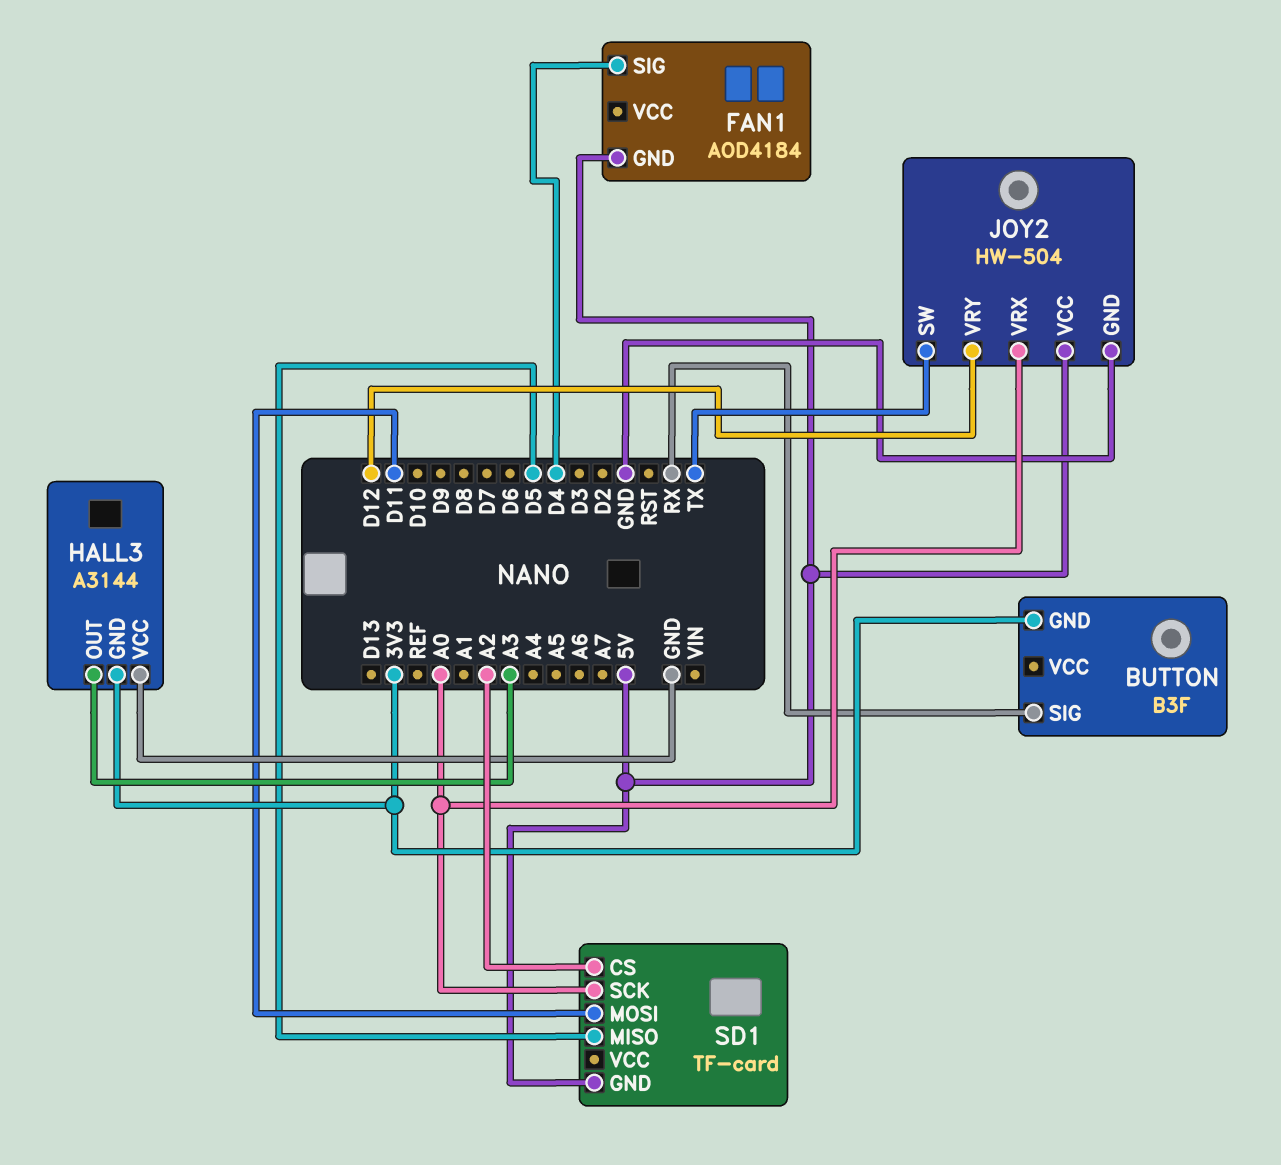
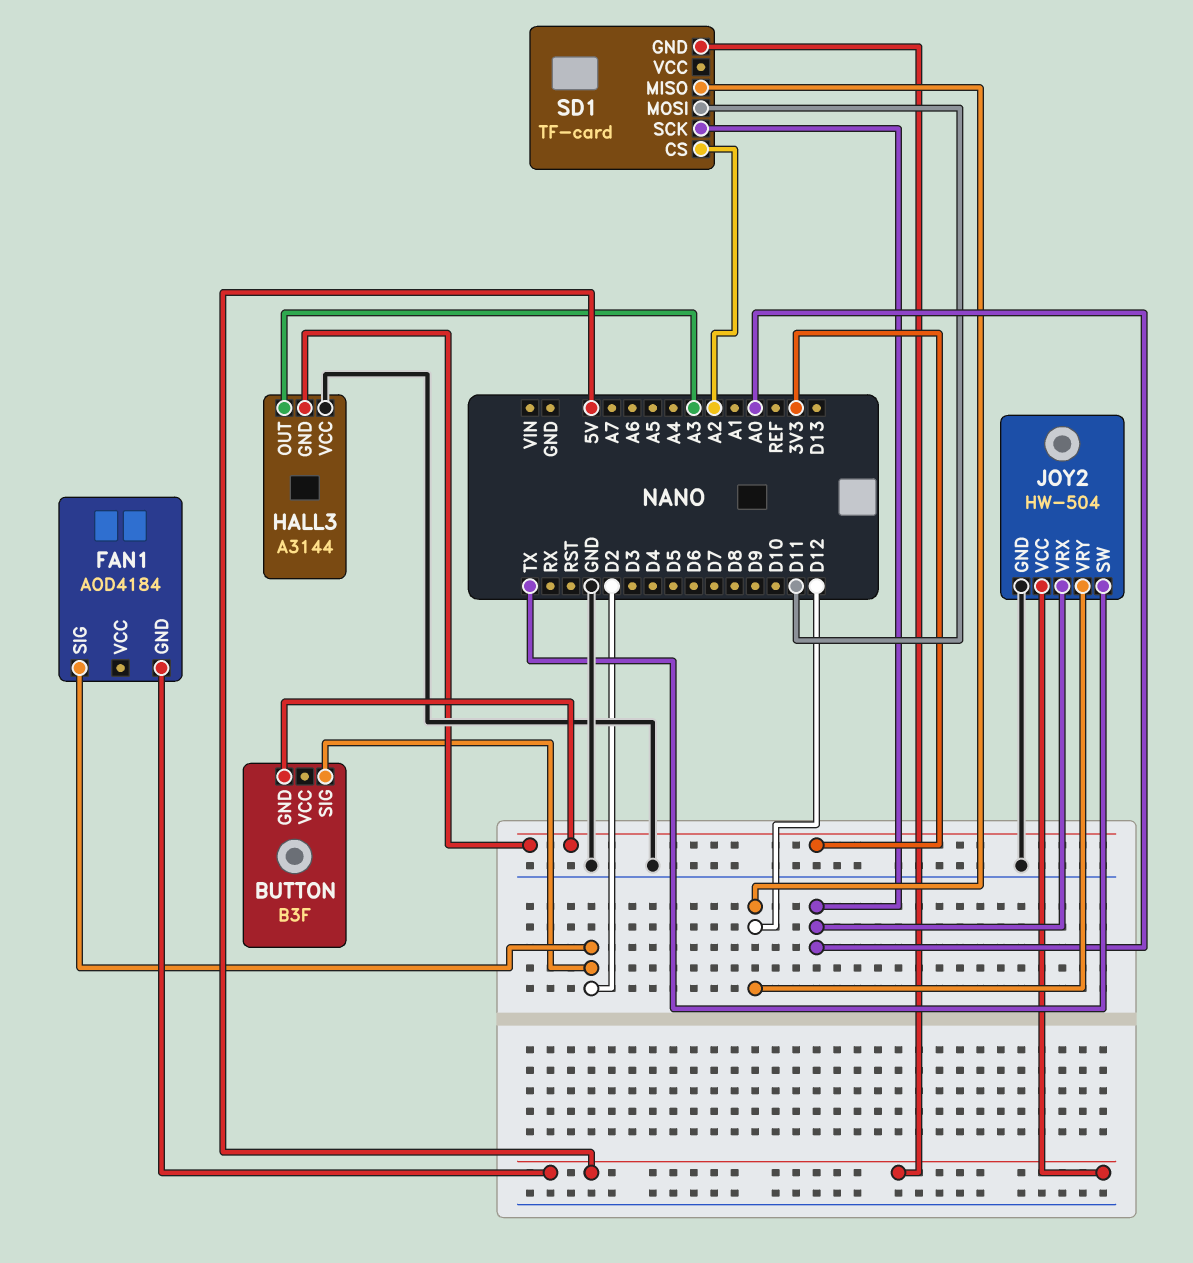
BUTTON pin SIG: RX -> D2
FAN1 pin SIG: D4 -> D2
SD1 pin MISO: D5 -> D12

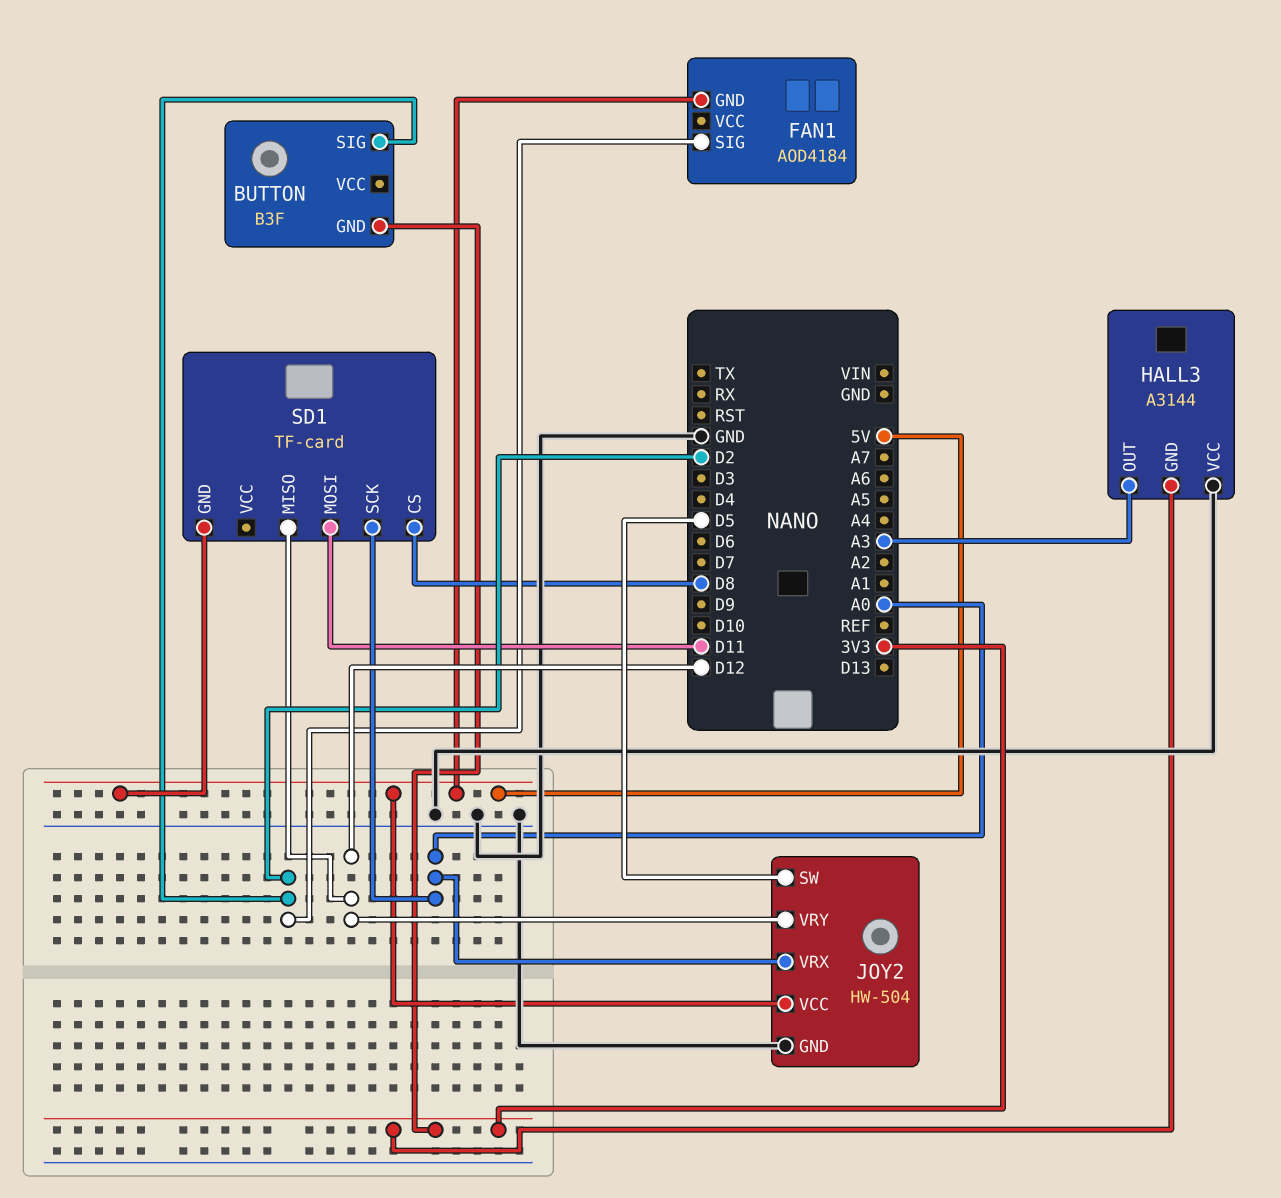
JOY2 pin SW: TX -> D5
SD1 pin CS: A2 -> D8

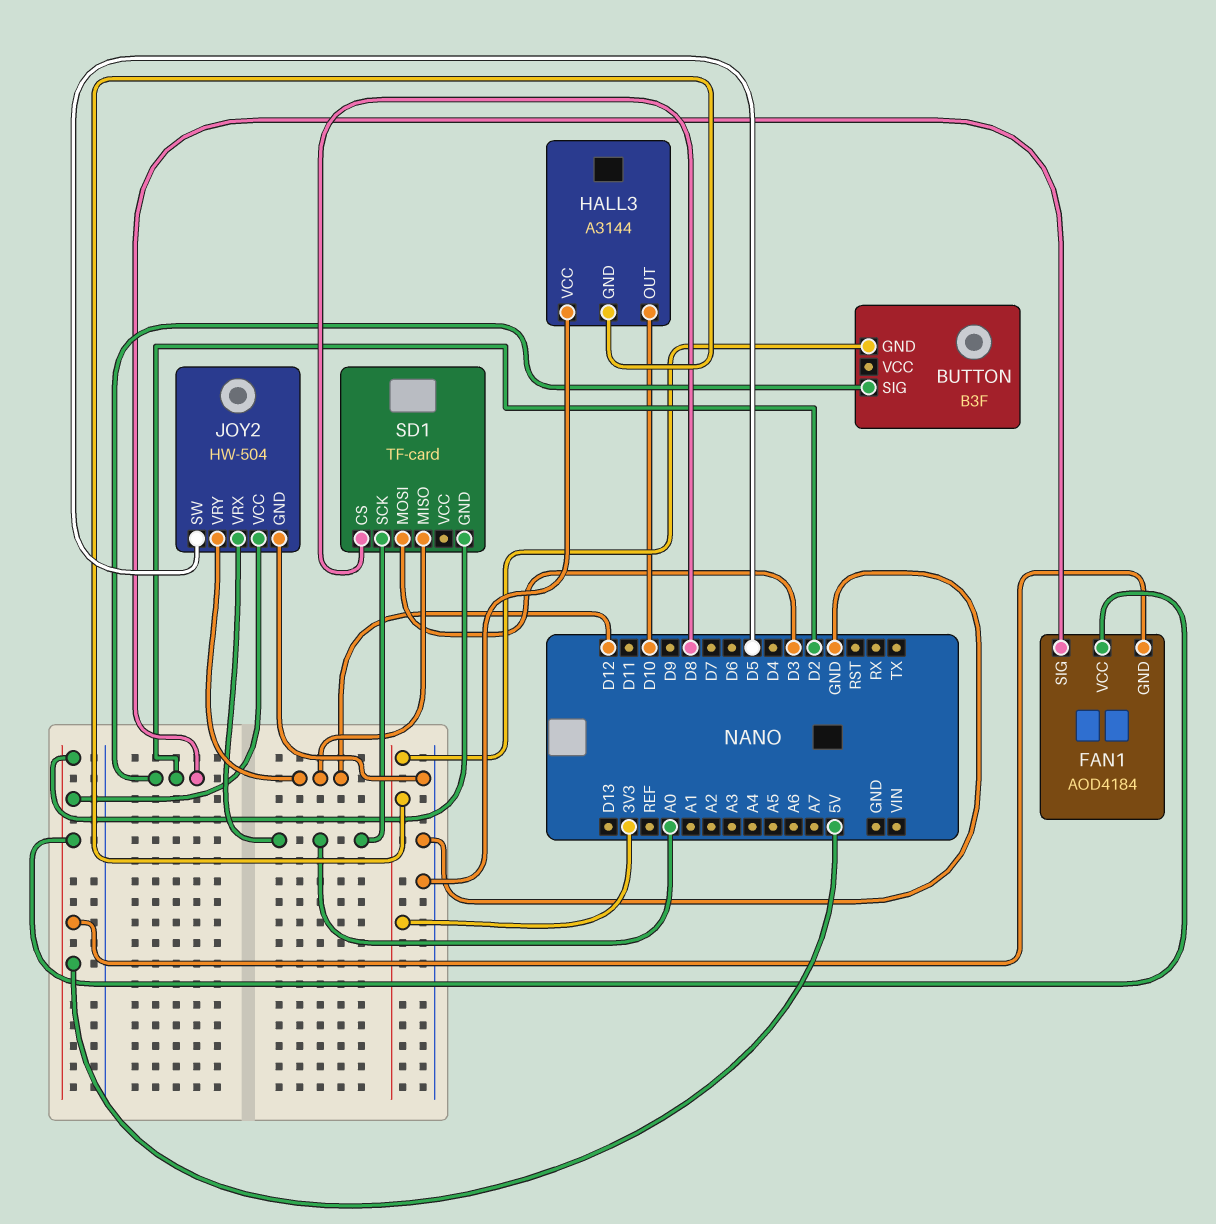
FAN1 pin VCC: none -> 5V
HALL3 pin OUT: A3 -> D10
SD1 pin MOSI: D11 -> D3

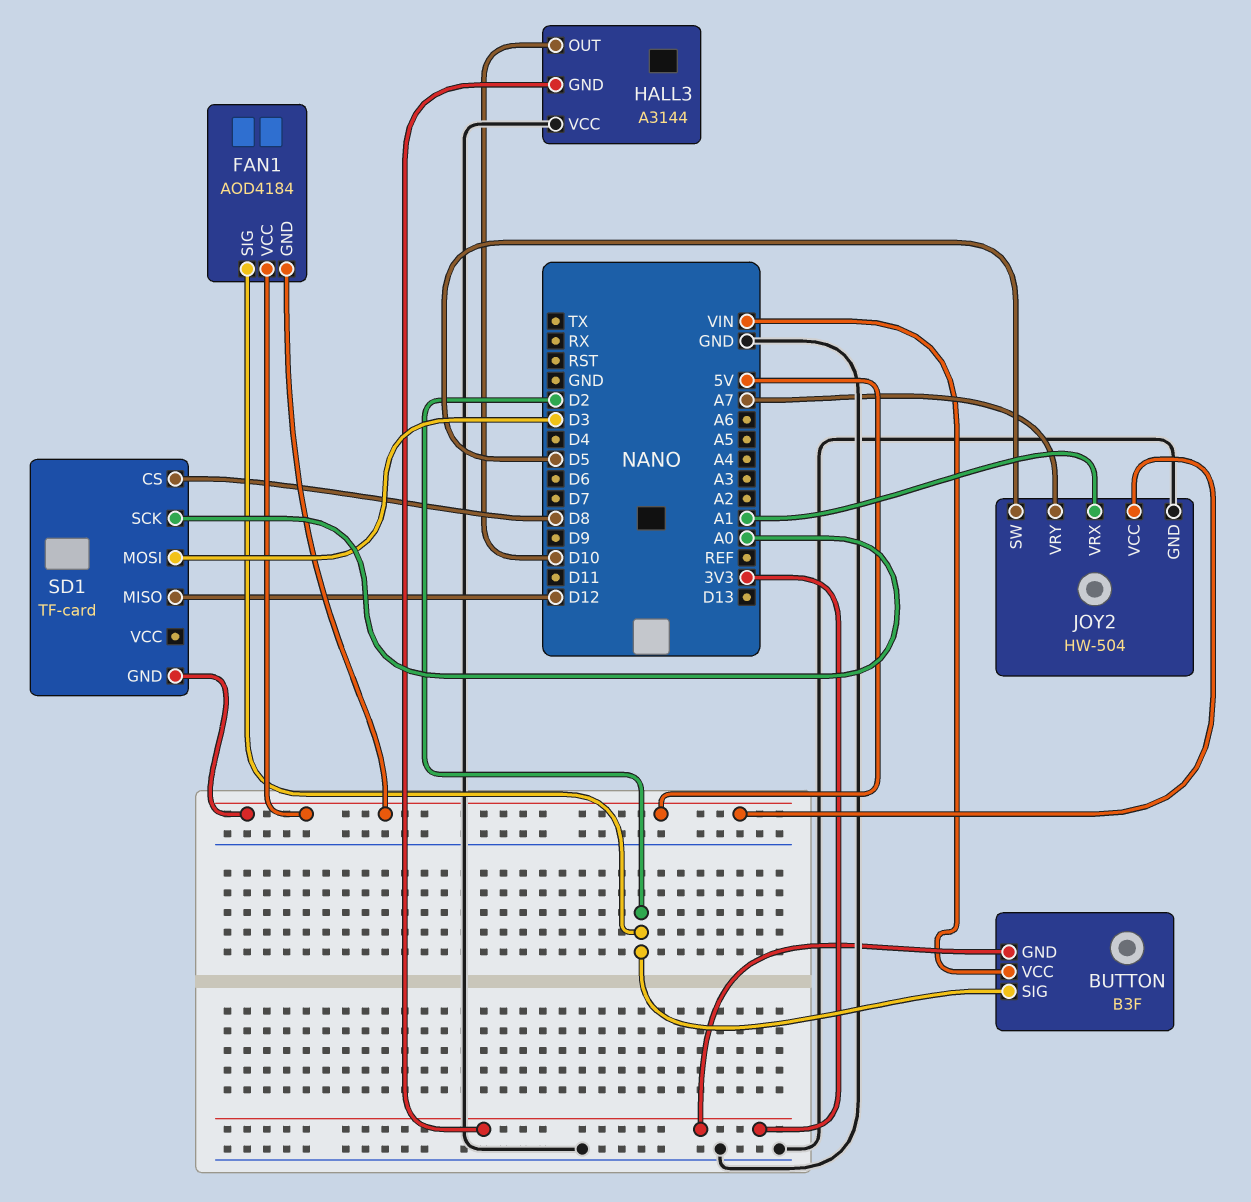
BUTTON pin VCC: none -> VIN
JOY2 pin VRX: A0 -> A1
JOY2 pin VRY: D12 -> A7

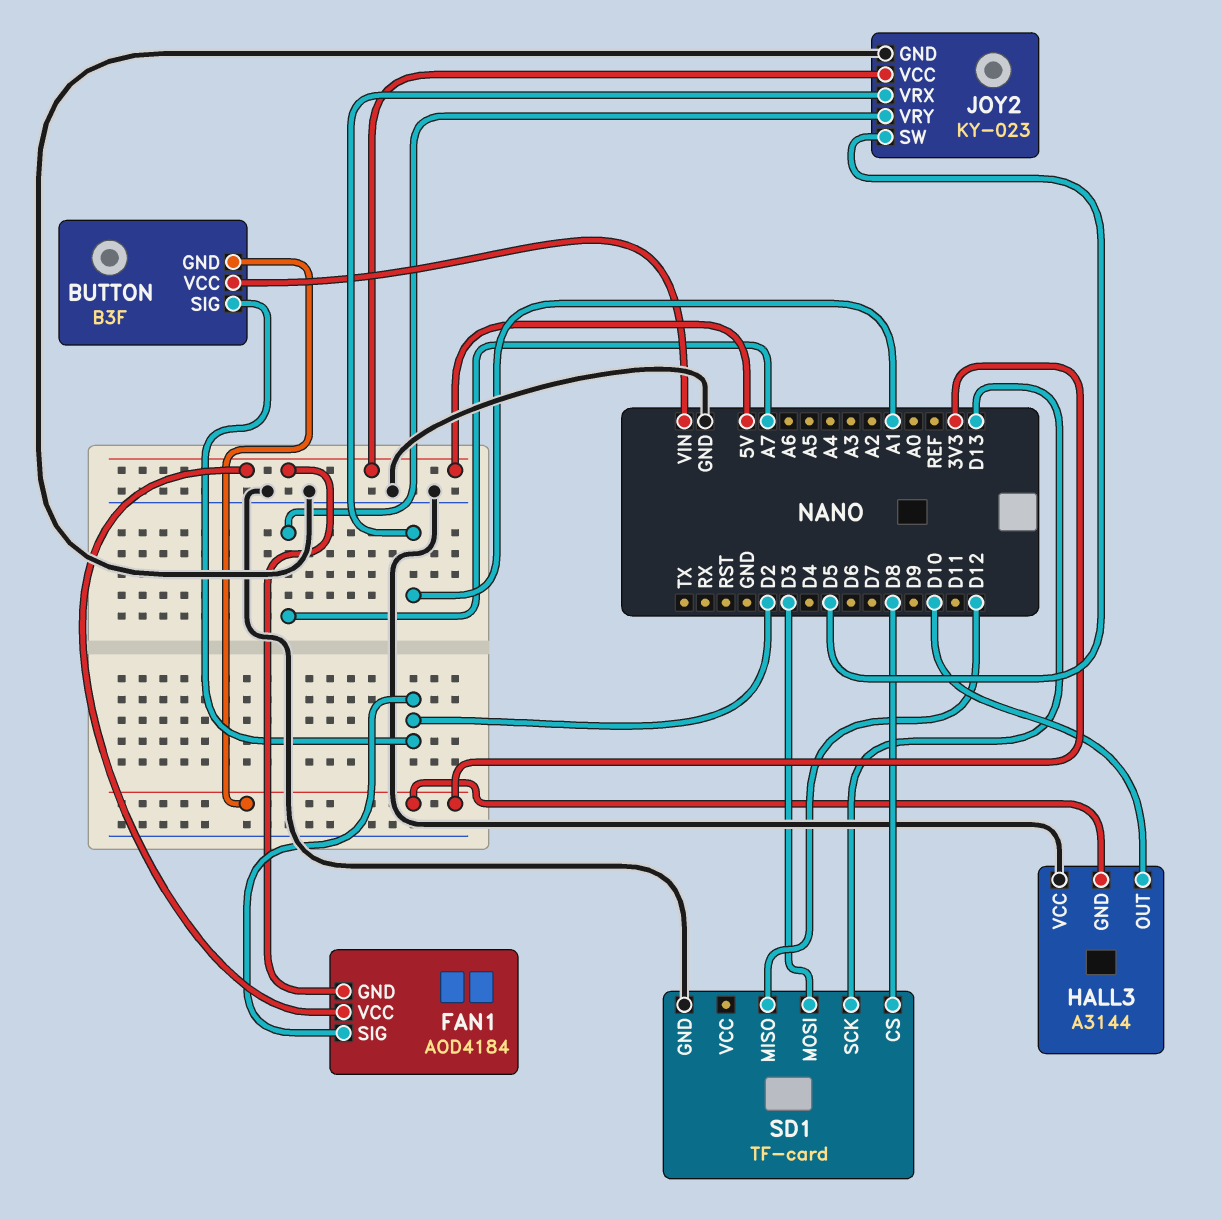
JOY2: HW-504 -> KY-023
SD1 pin GND: 5V -> GND
SD1 pin SCK: A0 -> D13

